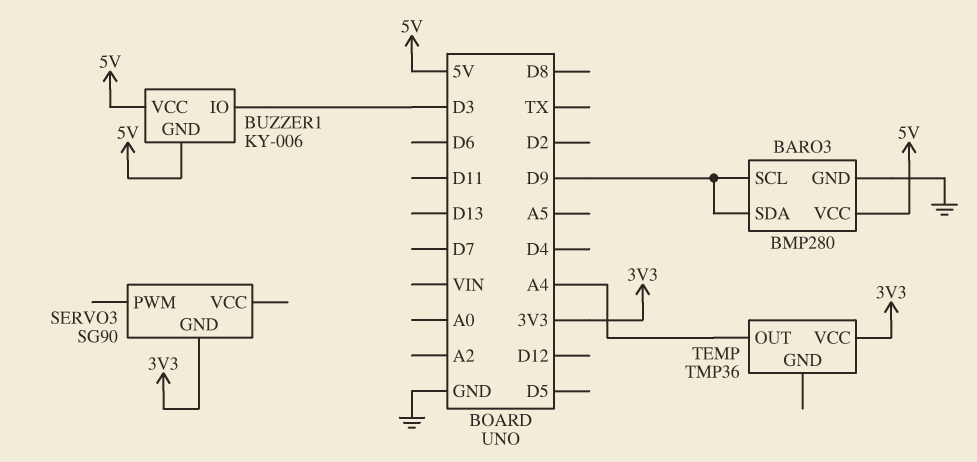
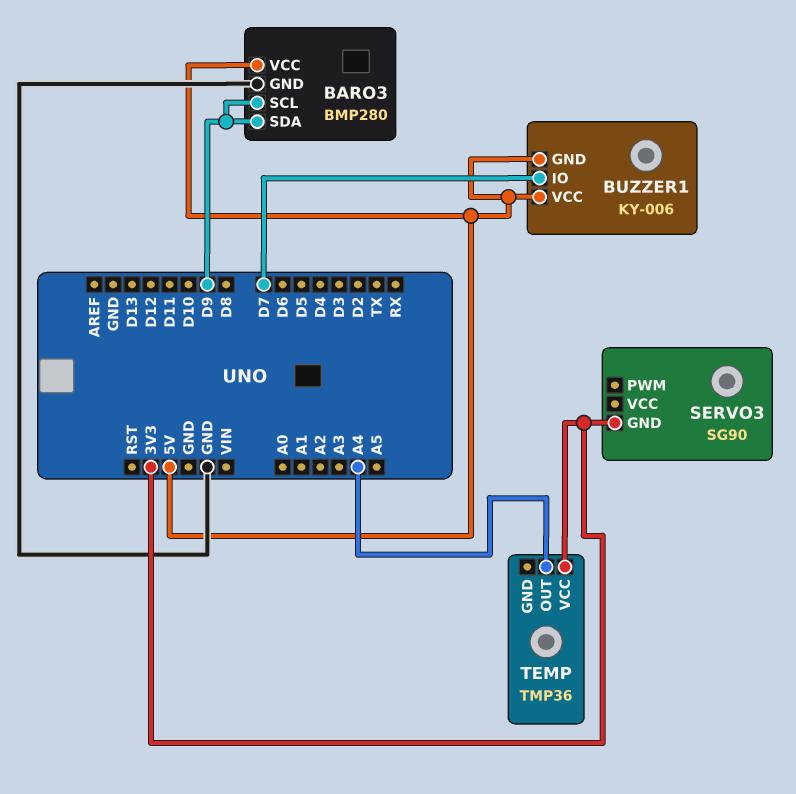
BUZZER1 pin IO: D3 -> D7

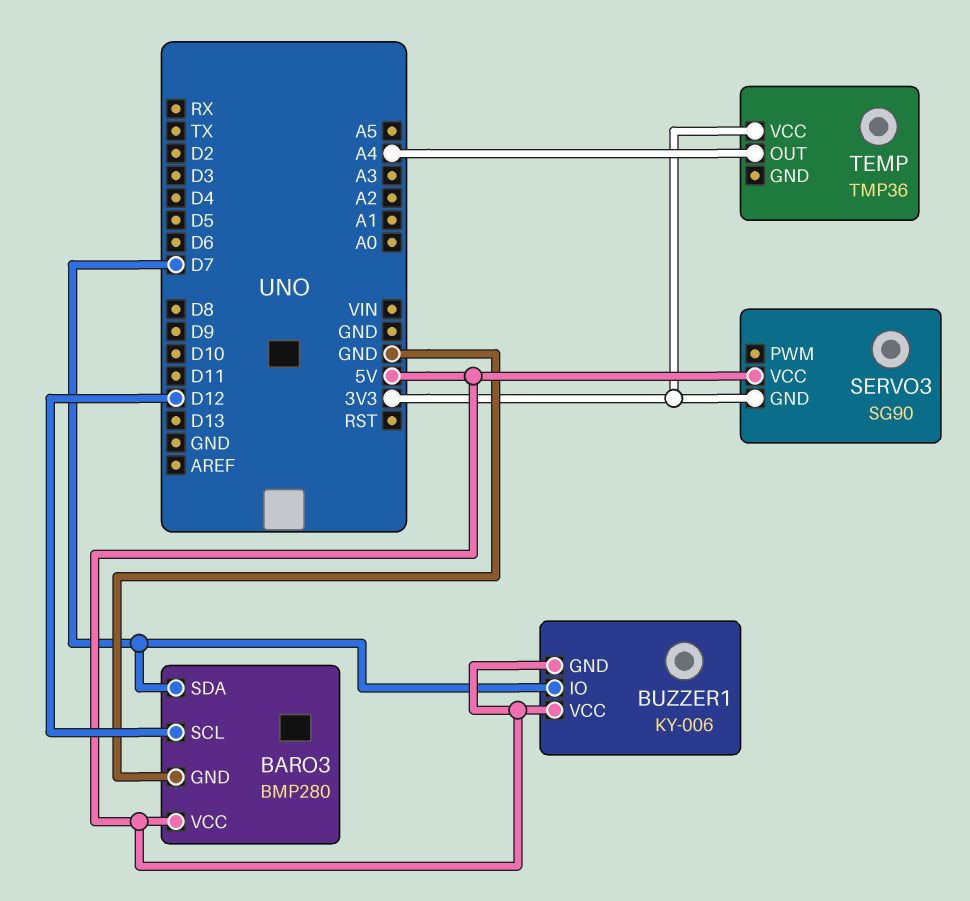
BARO3 pin SCL: D9 -> D12
BARO3 pin SDA: D9 -> D7
SERVO3 pin VCC: none -> 5V

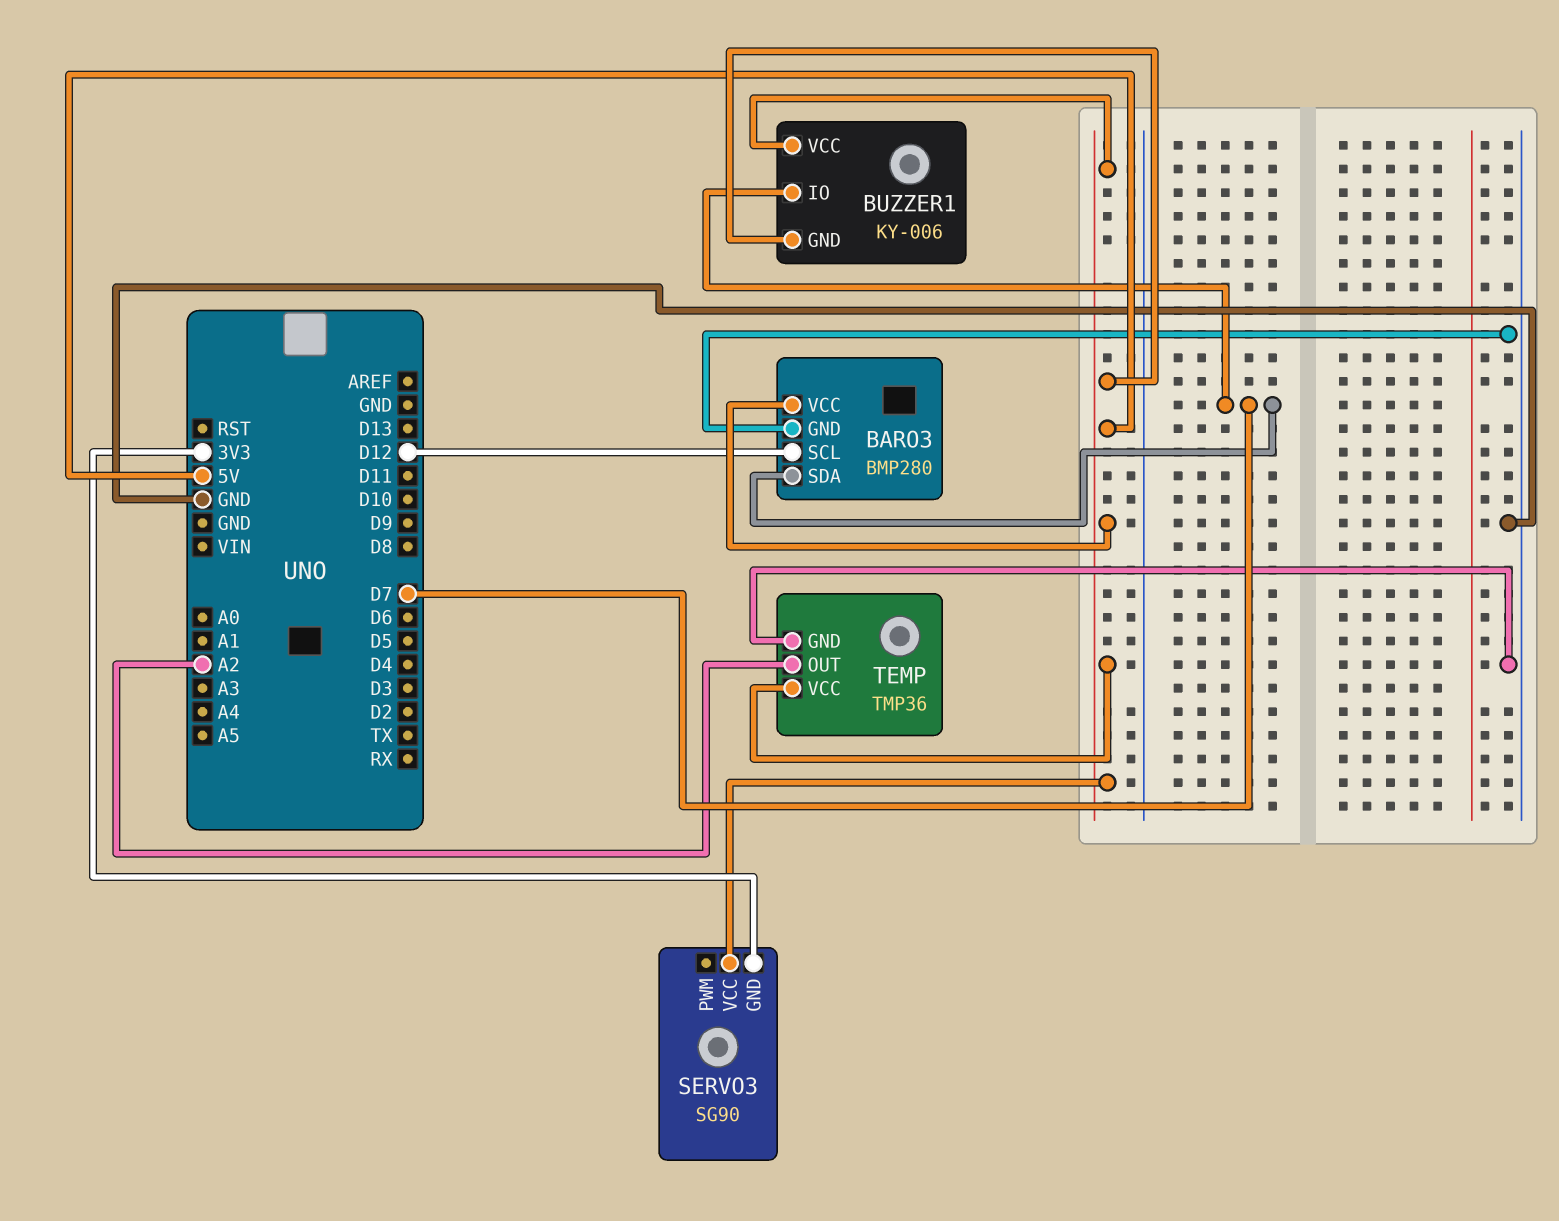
TEMP pin GND: none -> GND
TEMP pin OUT: A4 -> A2
TEMP pin VCC: 3V3 -> 5V

